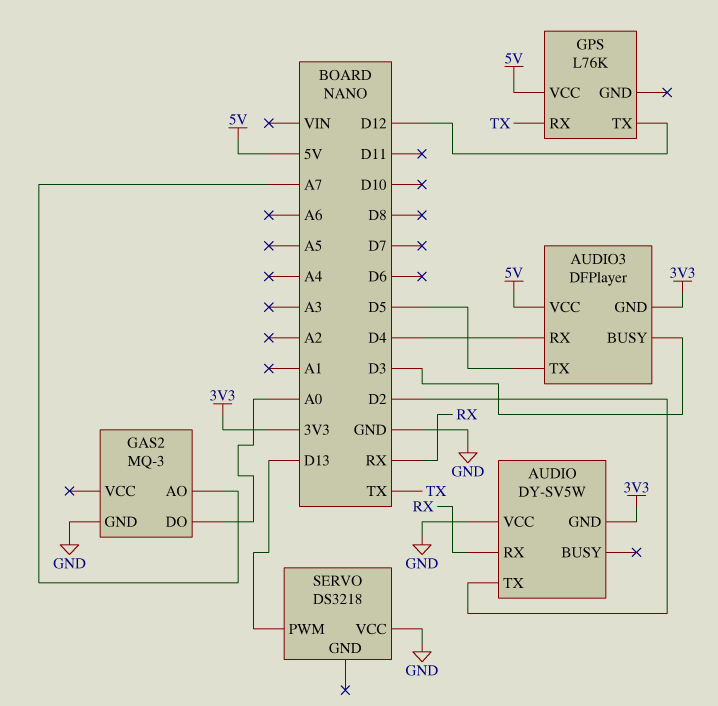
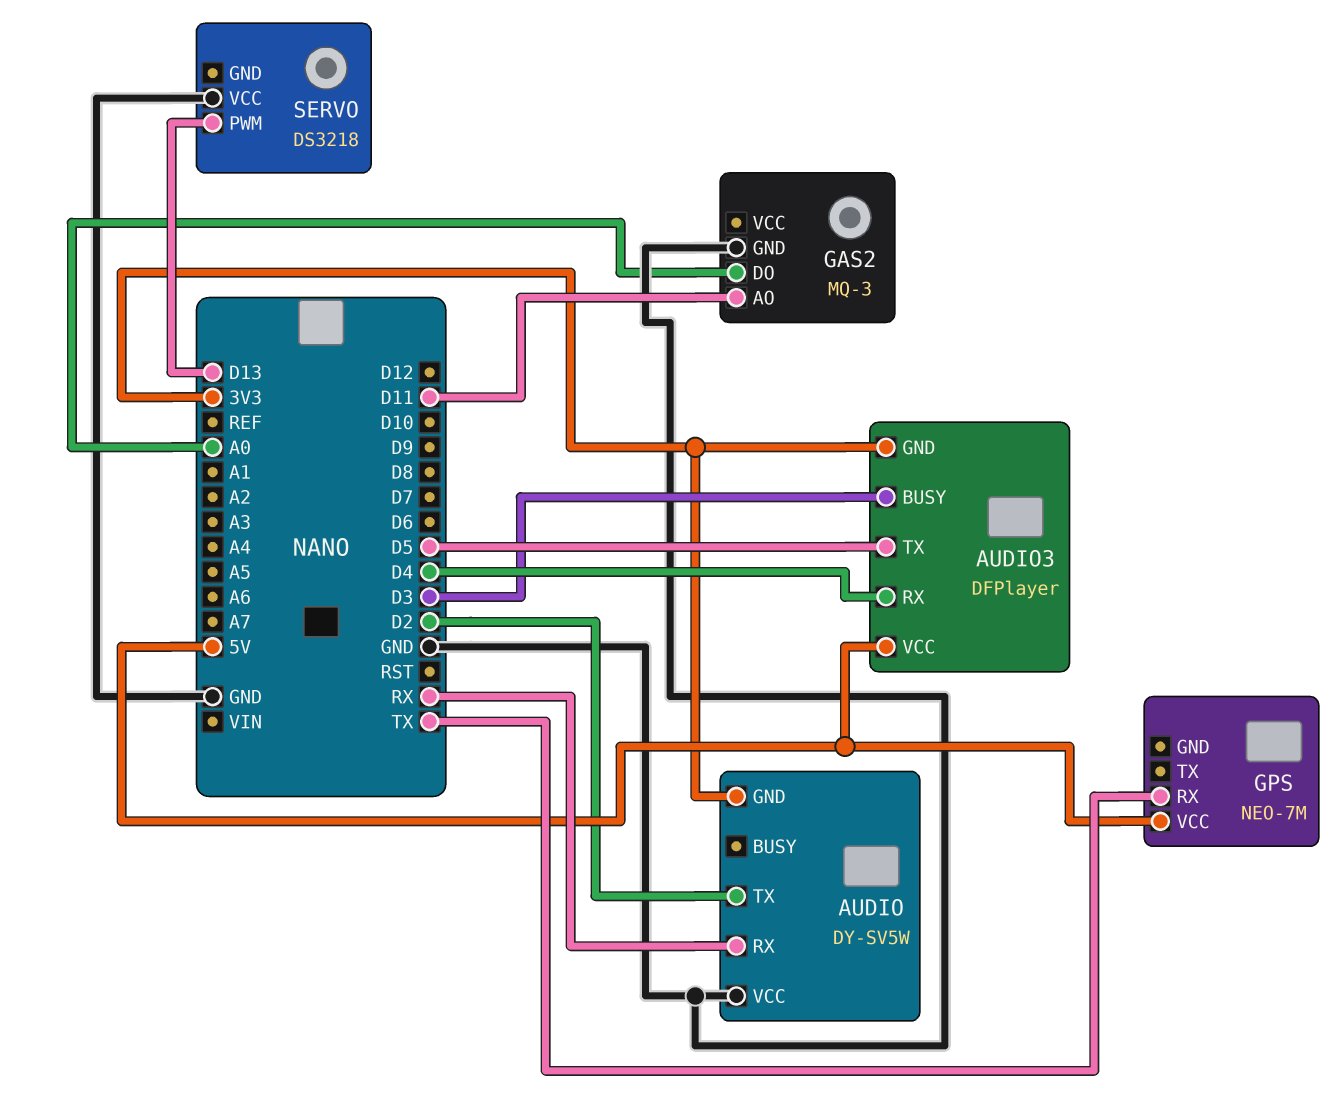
GAS2 pin AO: A7 -> D11
GPS: L76K -> NEO-7M
GPS pin TX: D12 -> none

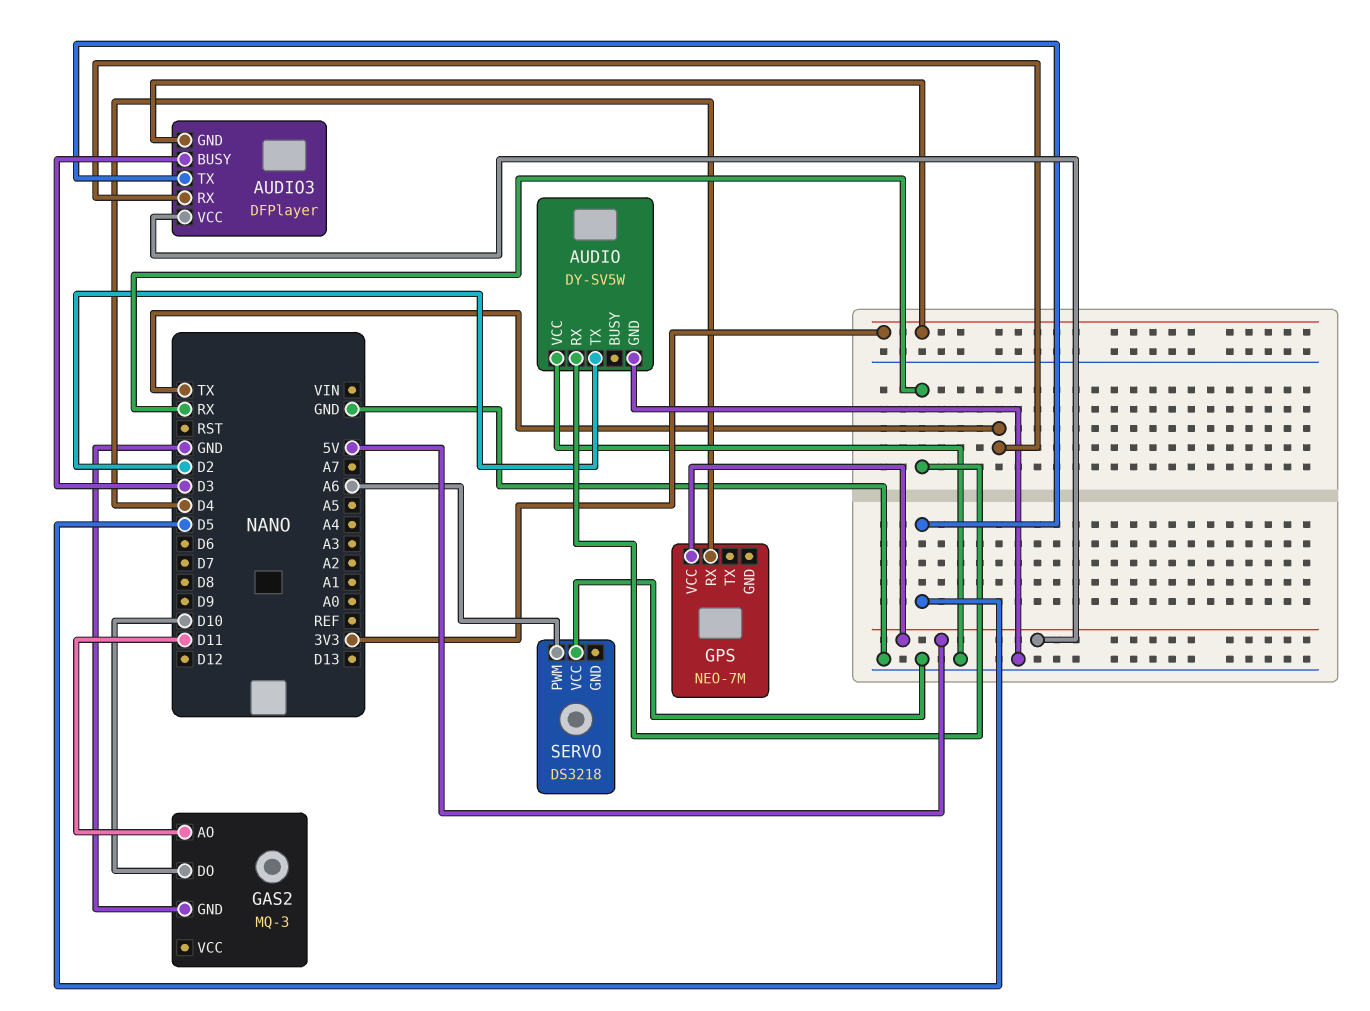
AUDIO pin GND: 3V3 -> GND
AUDIO3 pin RX: D4 -> TX
GAS2 pin DO: A0 -> D10
GPS pin RX: TX -> D4
SERVO pin PWM: D13 -> A6

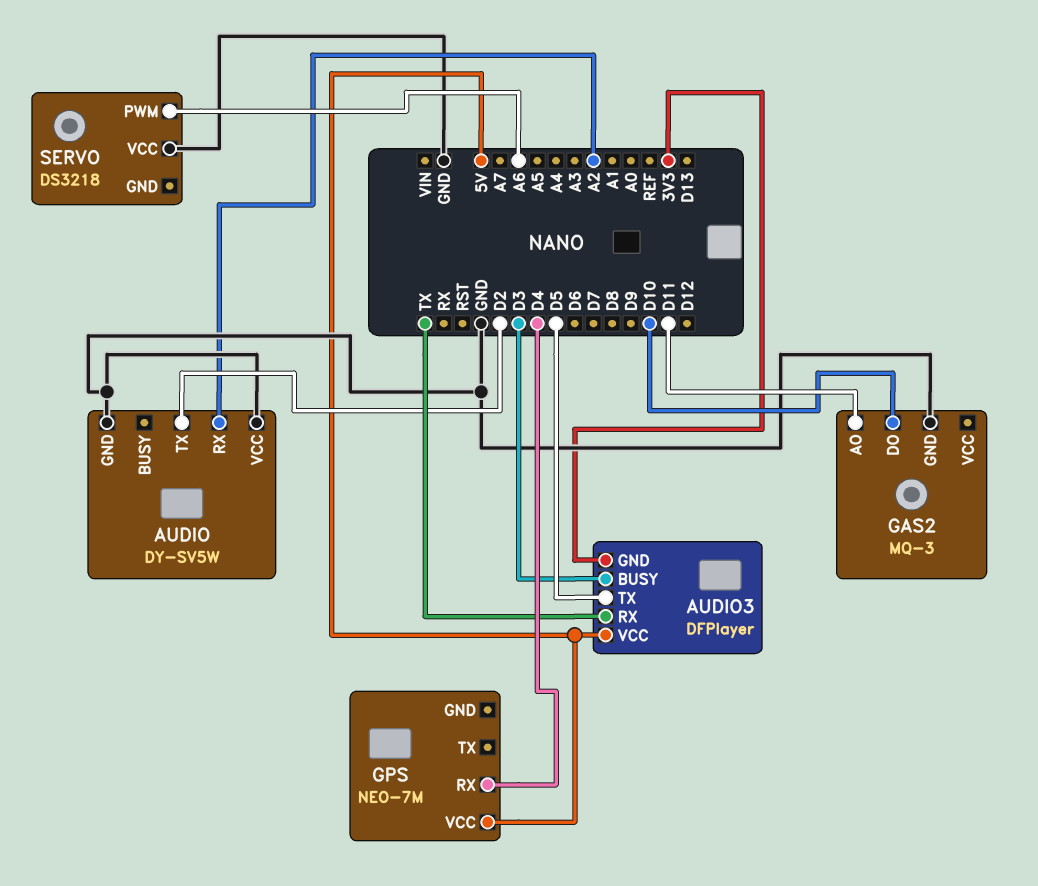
AUDIO pin RX: RX -> A2

